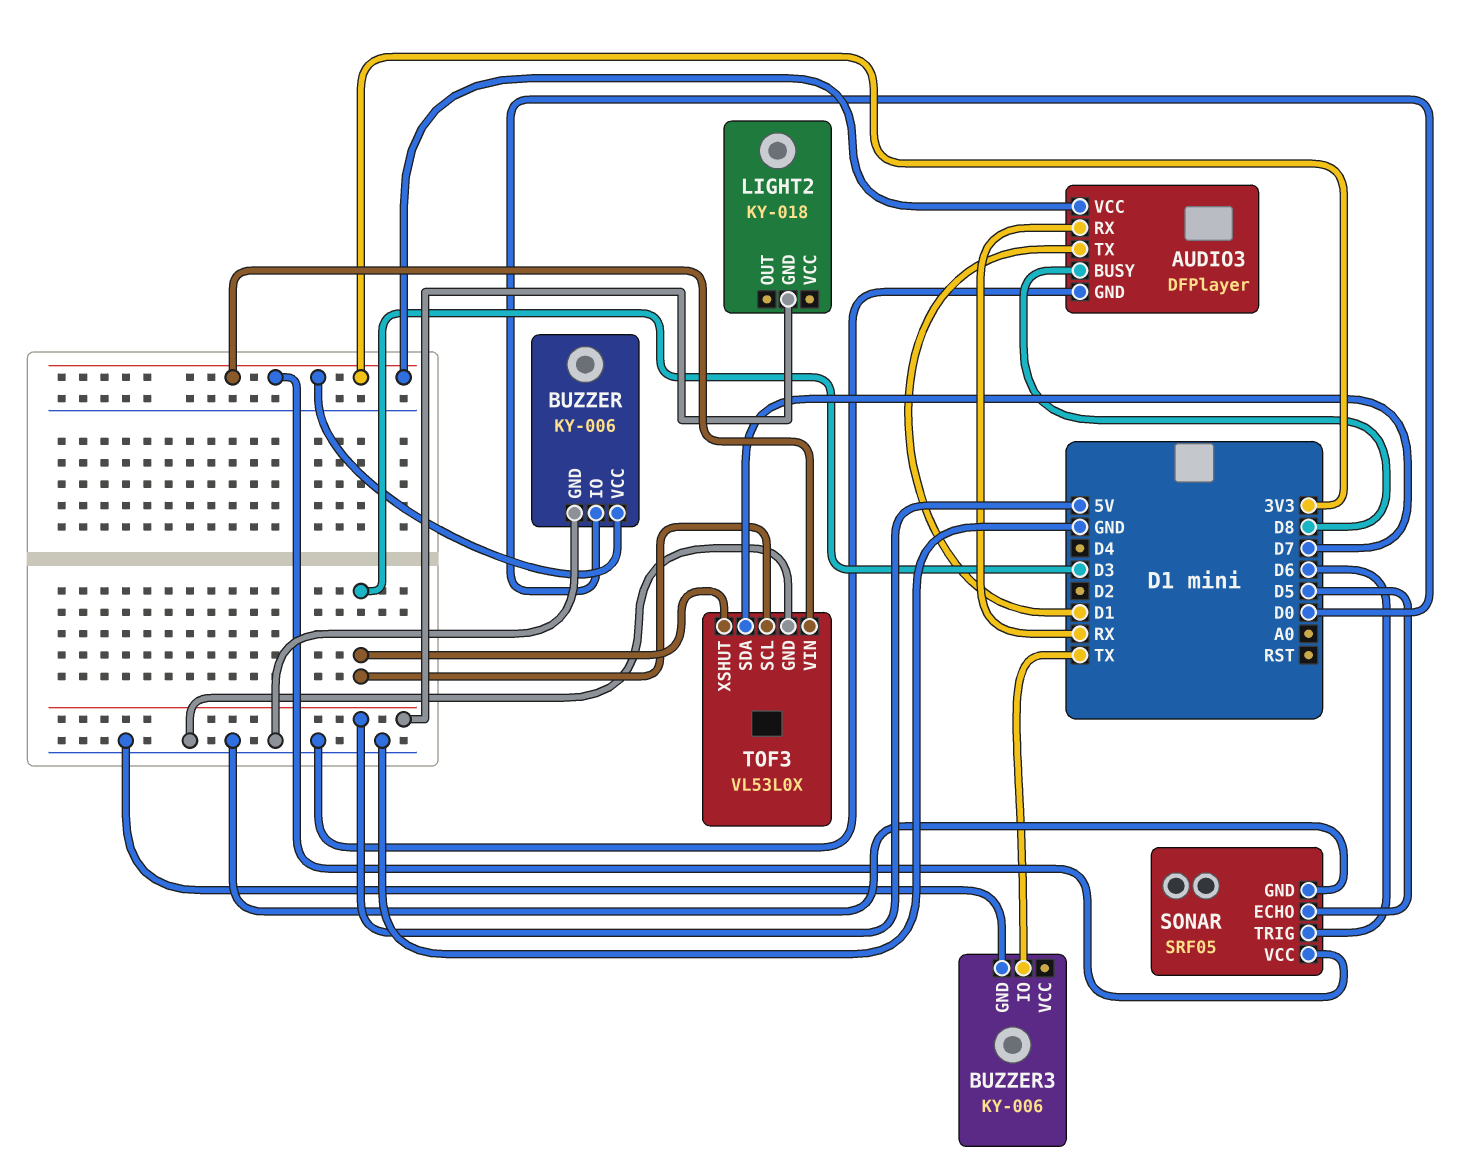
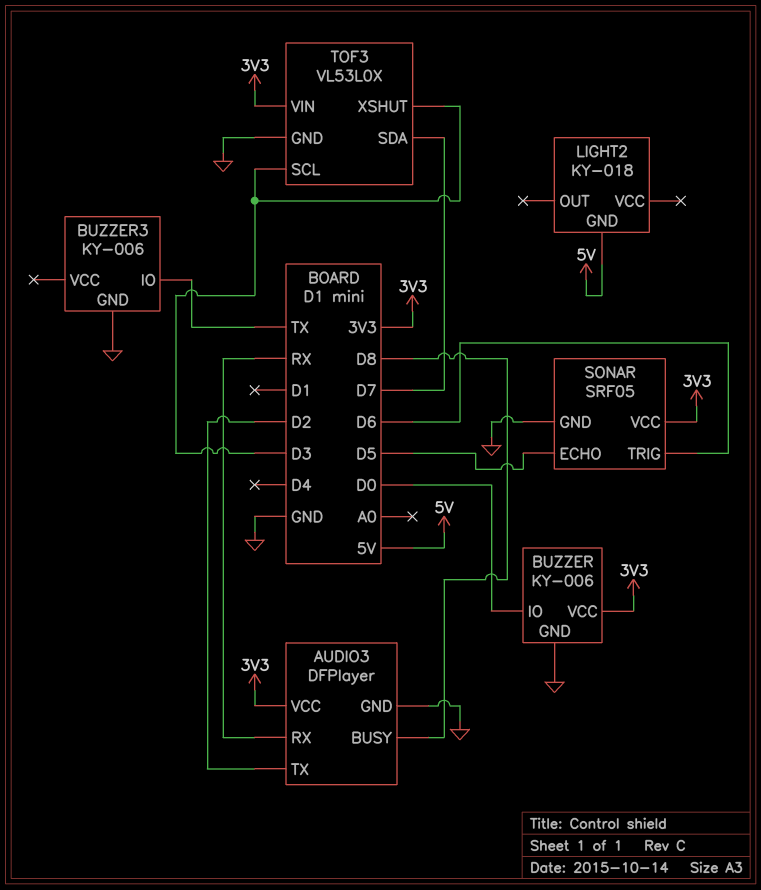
AUDIO3 pin TX: D1 -> D2

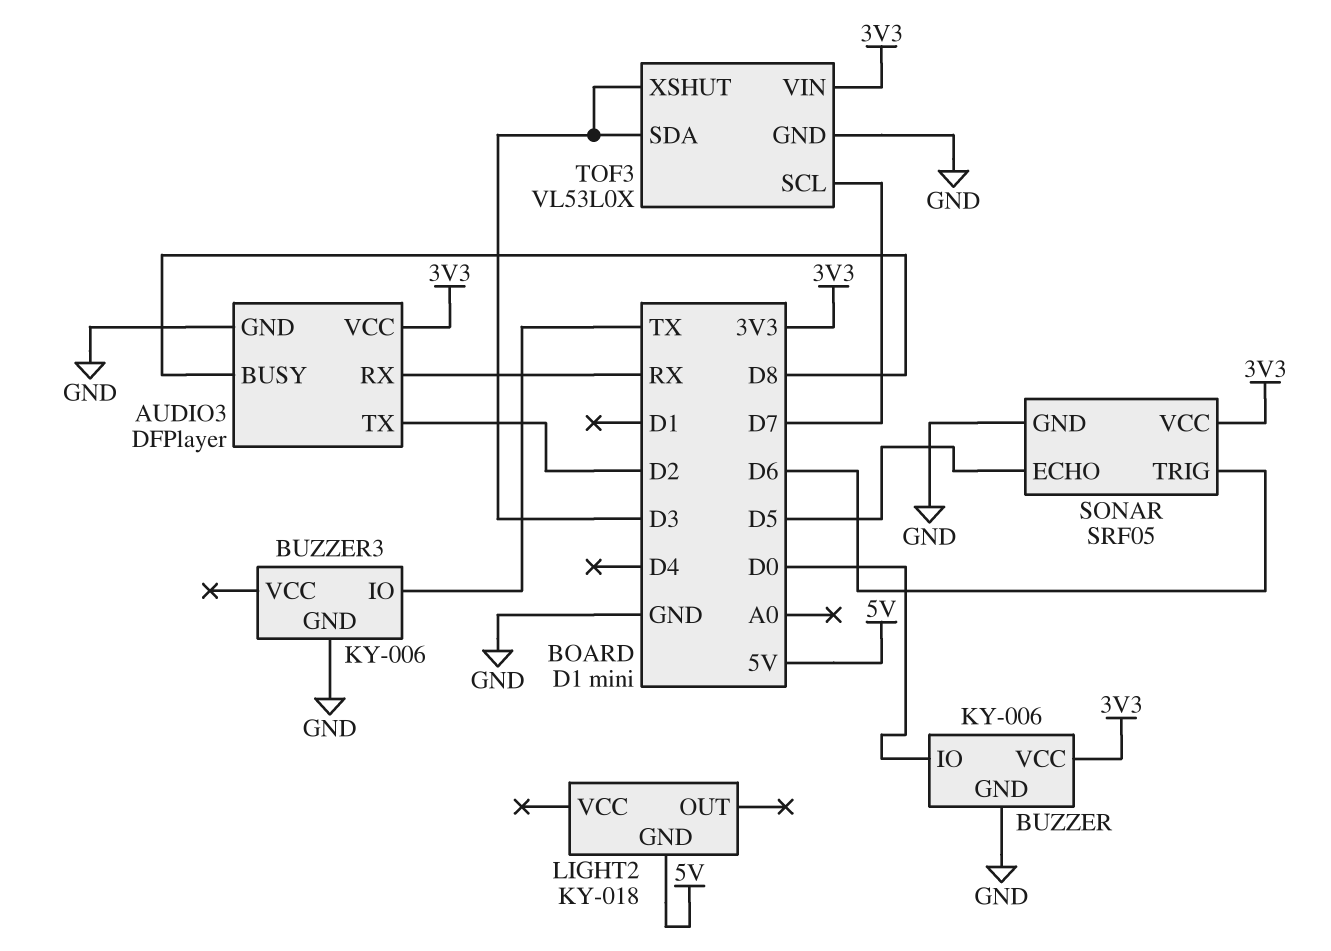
TOF3 pin SCL: D3 -> D7
TOF3 pin SDA: D7 -> D3

